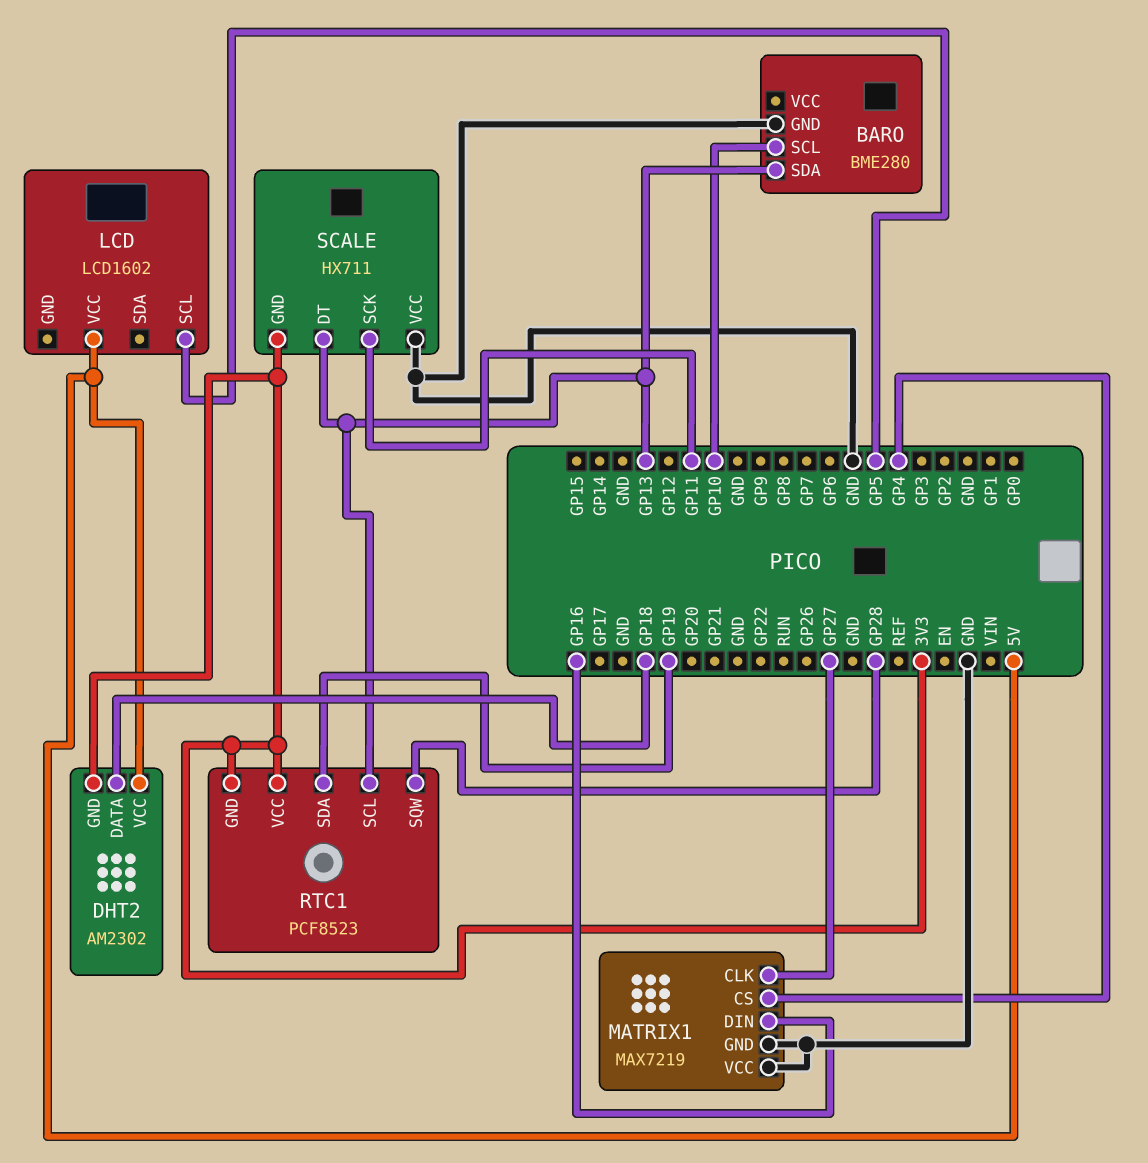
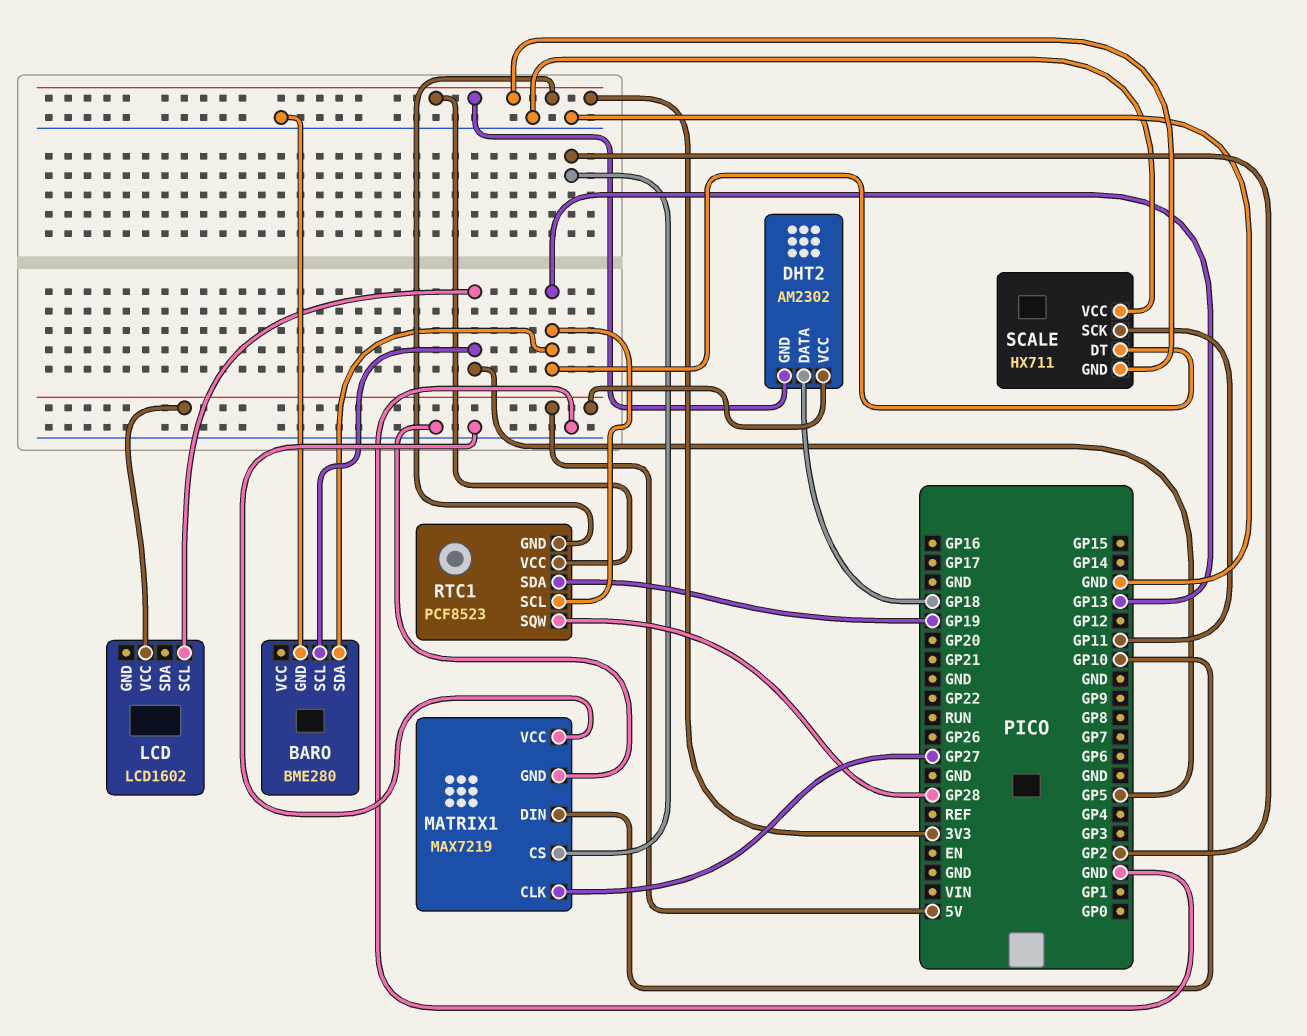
BARO pin SCL: GP10 -> GP5
MATRIX1 pin CS: GP4 -> GP2
MATRIX1 pin DIN: GP16 -> GP10

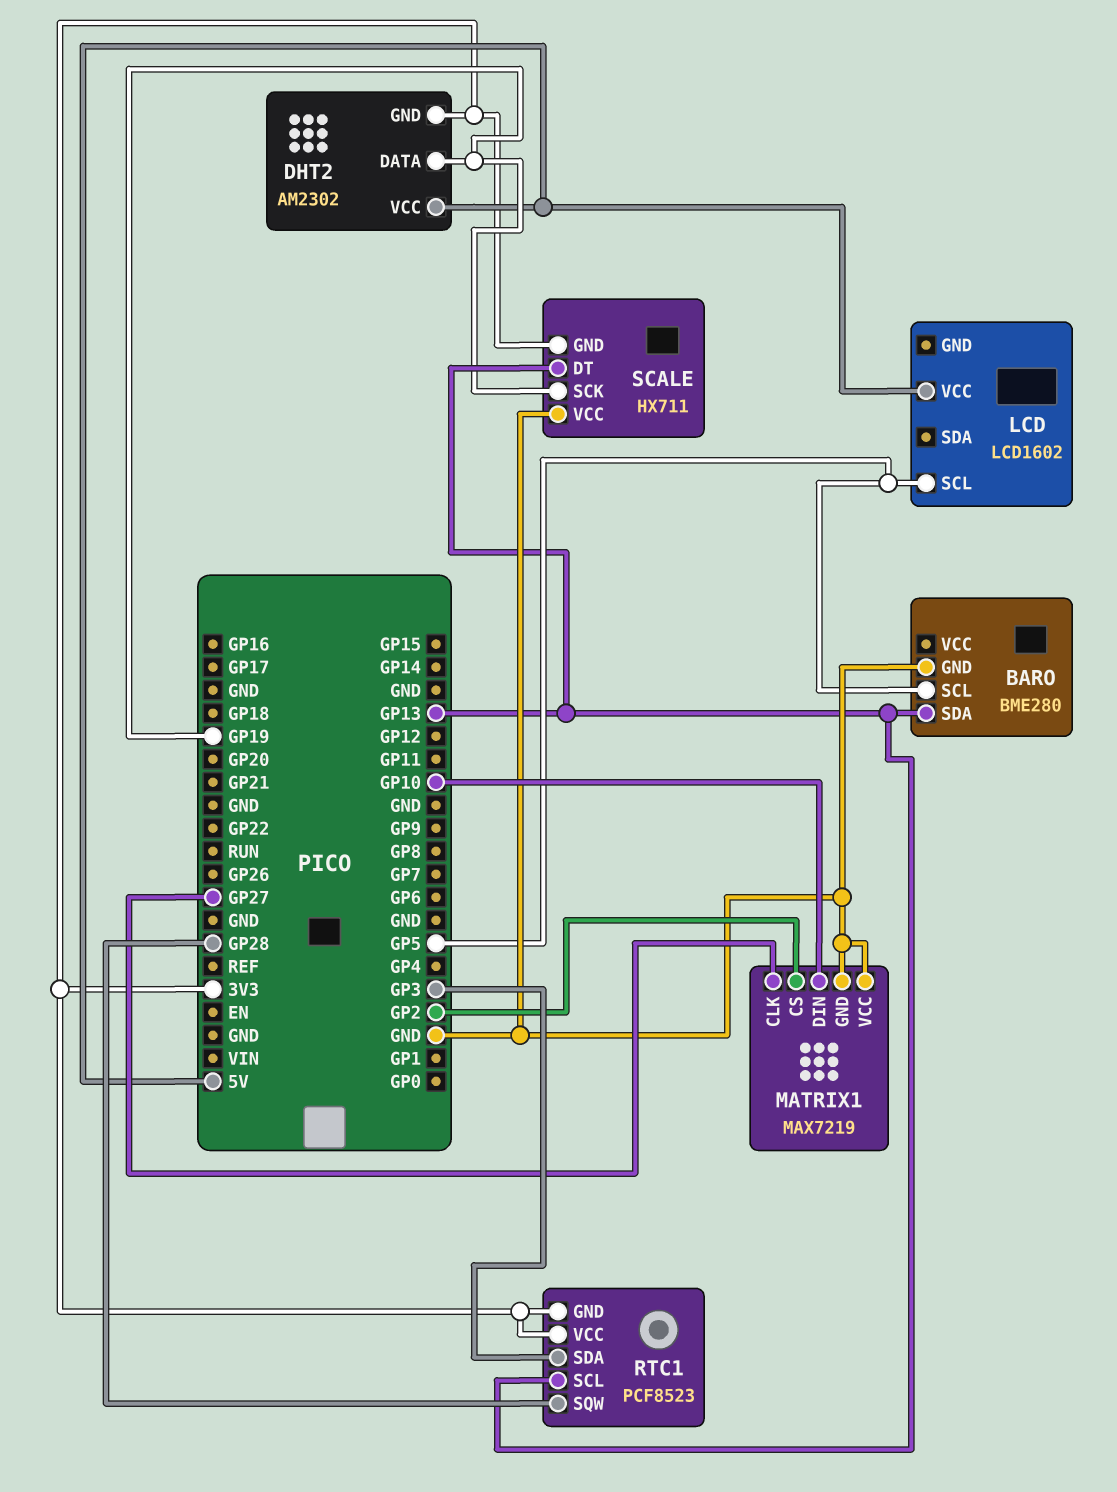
DHT2 pin DATA: GP18 -> GP19
RTC1 pin SDA: GP19 -> GP3
SCALE pin SCK: GP11 -> GP19

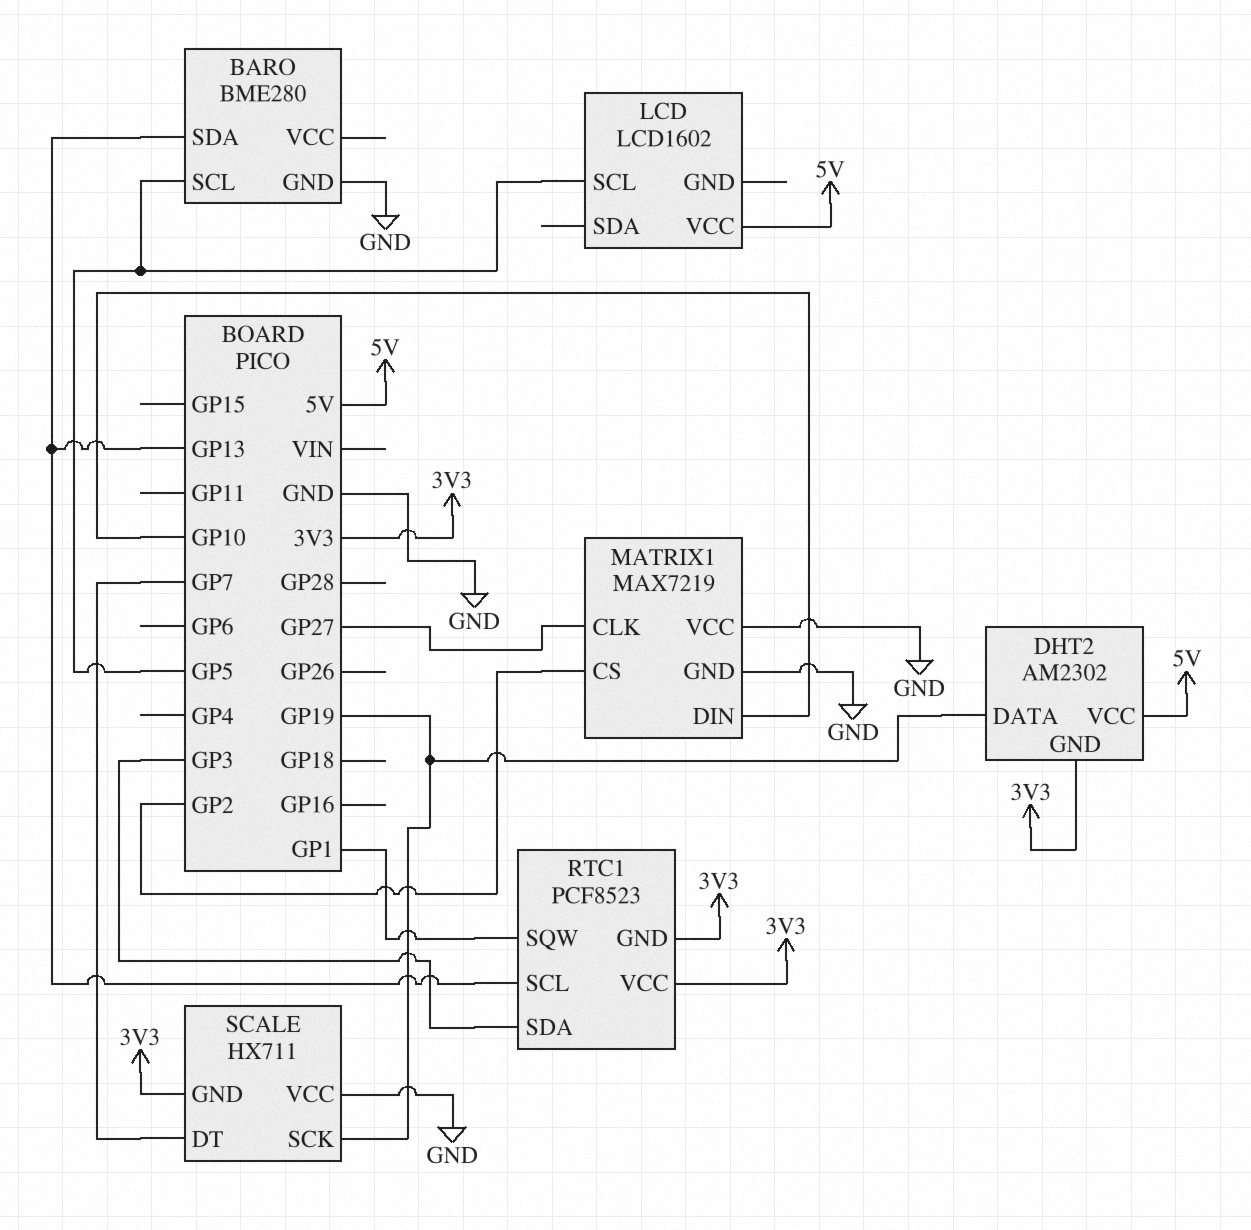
RTC1 pin SQW: GP28 -> GP1
SCALE pin DT: GP13 -> GP7

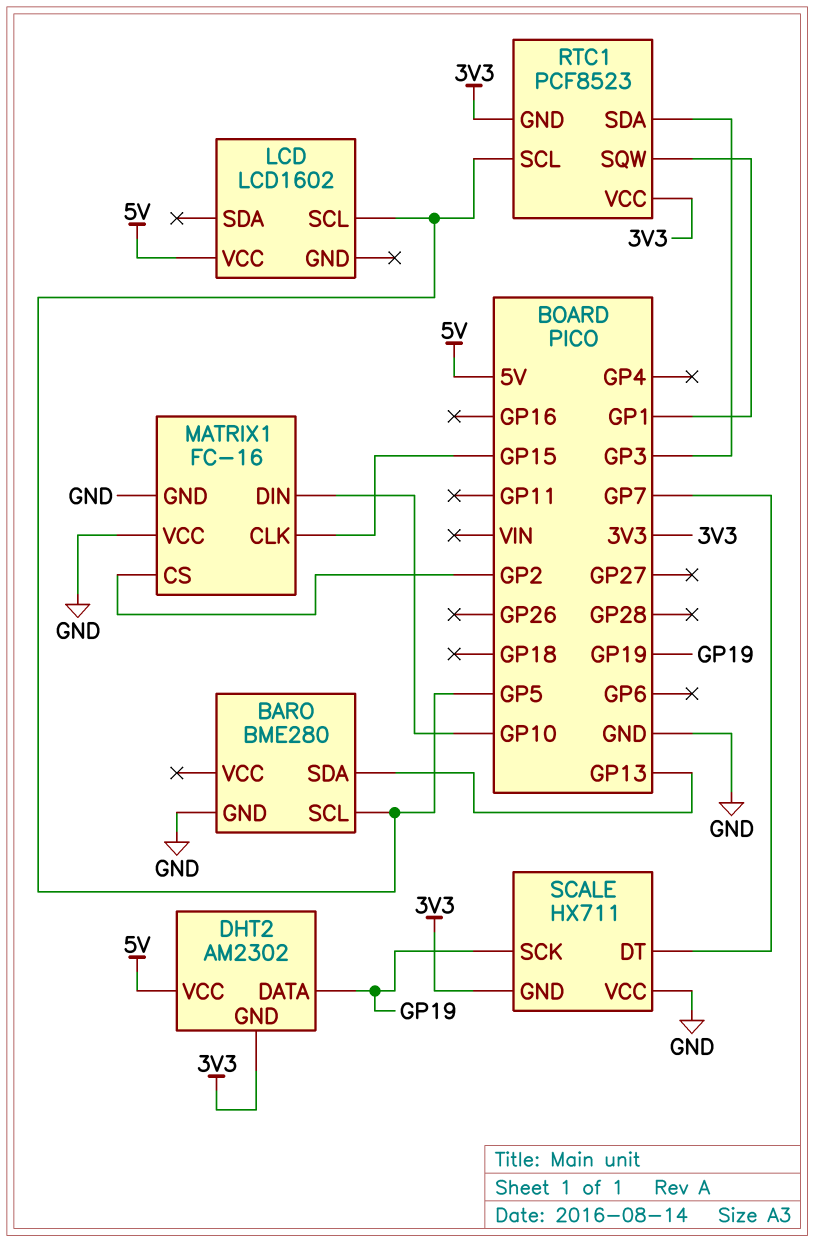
MATRIX1: MAX7219 -> FC-16
MATRIX1 pin CLK: GP27 -> GP15
RTC1 pin SCL: GP13 -> GP5

